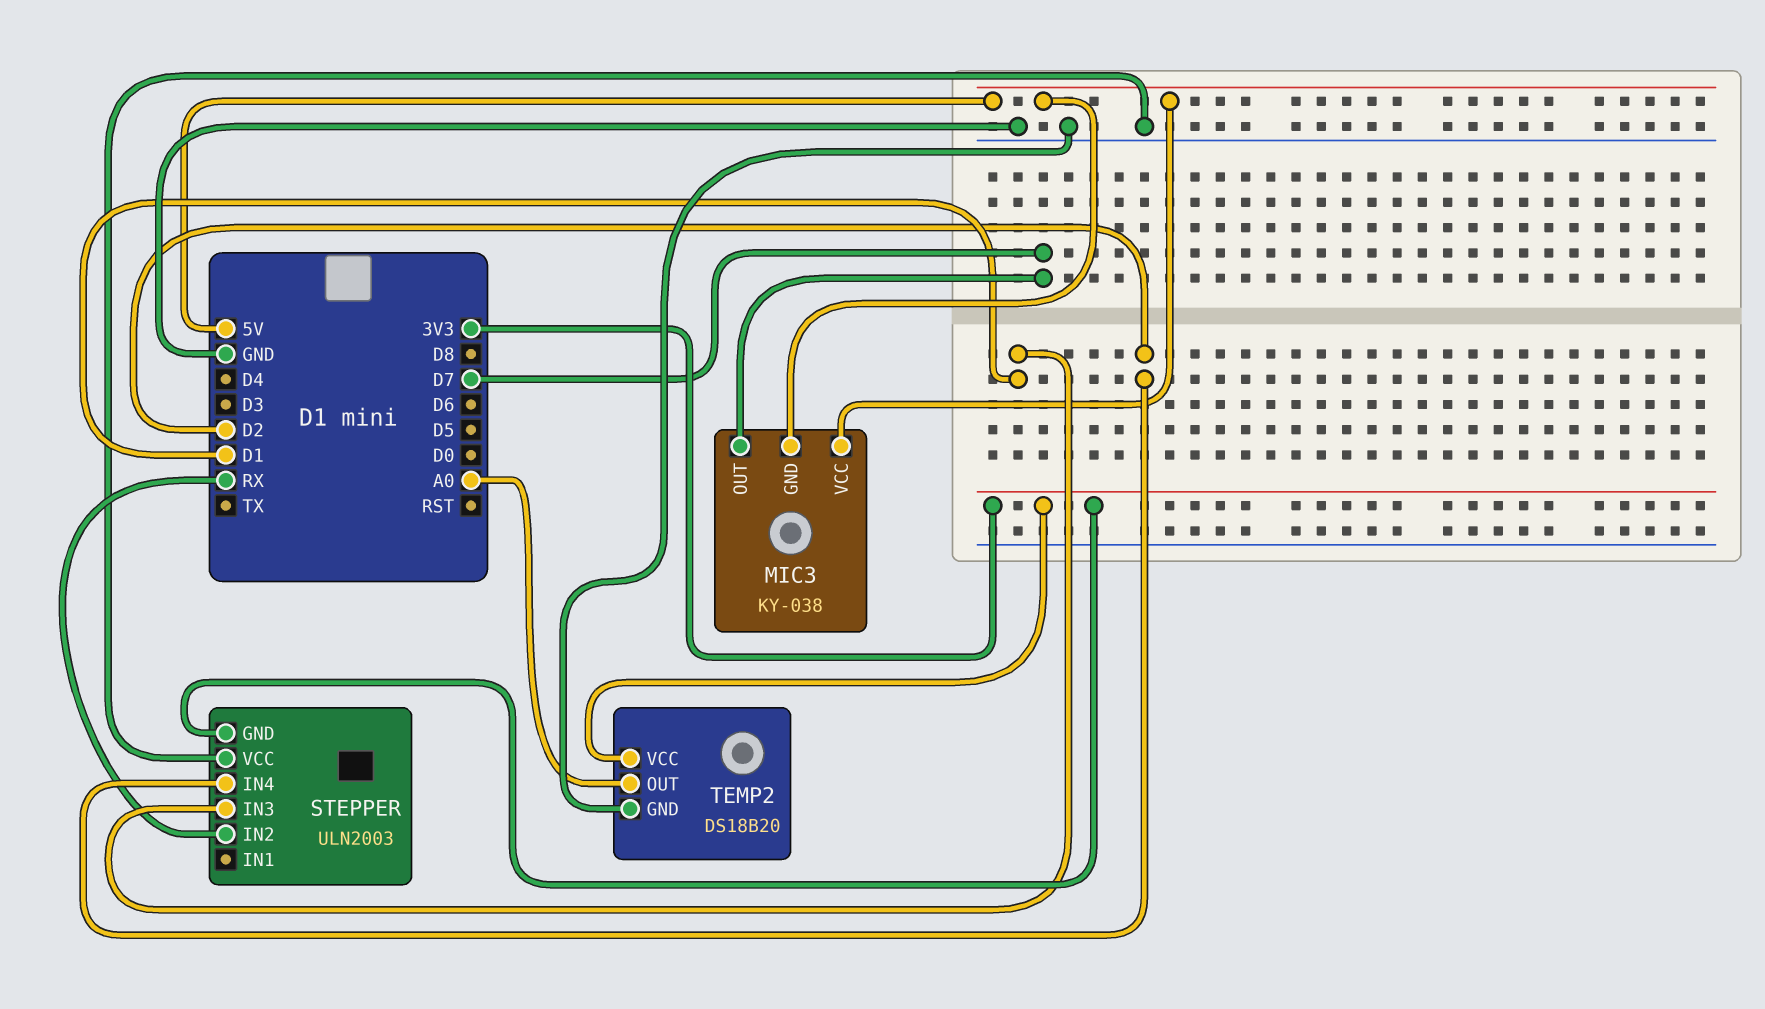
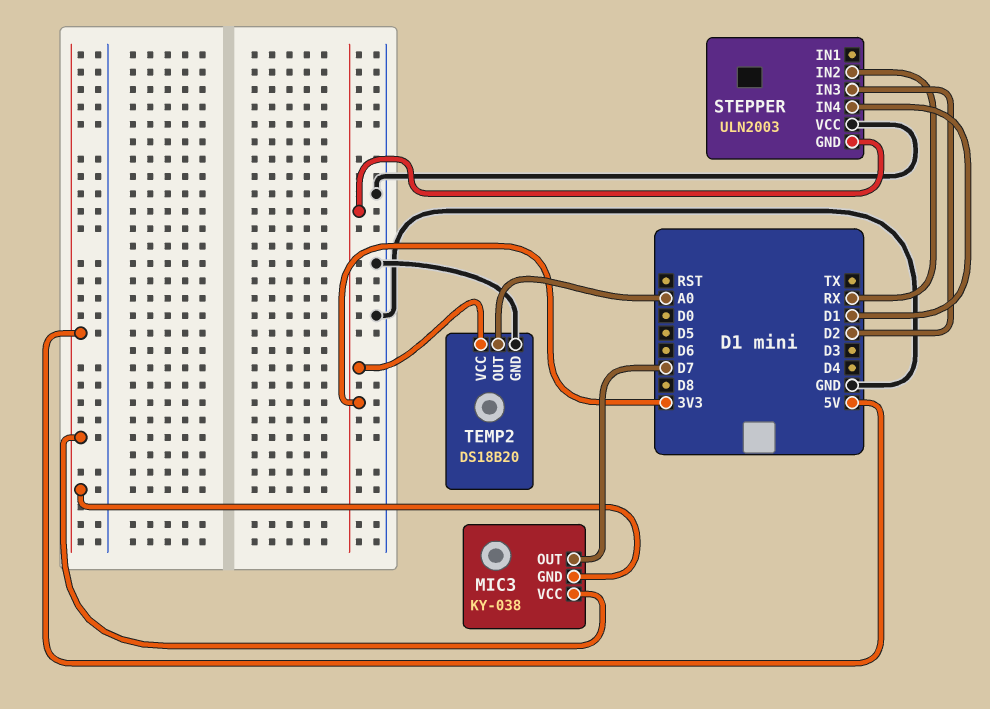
STEPPER pin IN3: D1 -> D2
STEPPER pin IN4: D2 -> D1

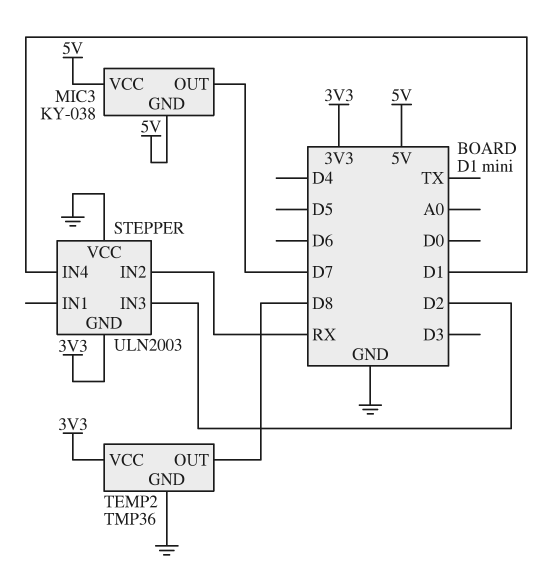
TEMP2: DS18B20 -> TMP36
TEMP2 pin OUT: A0 -> D8

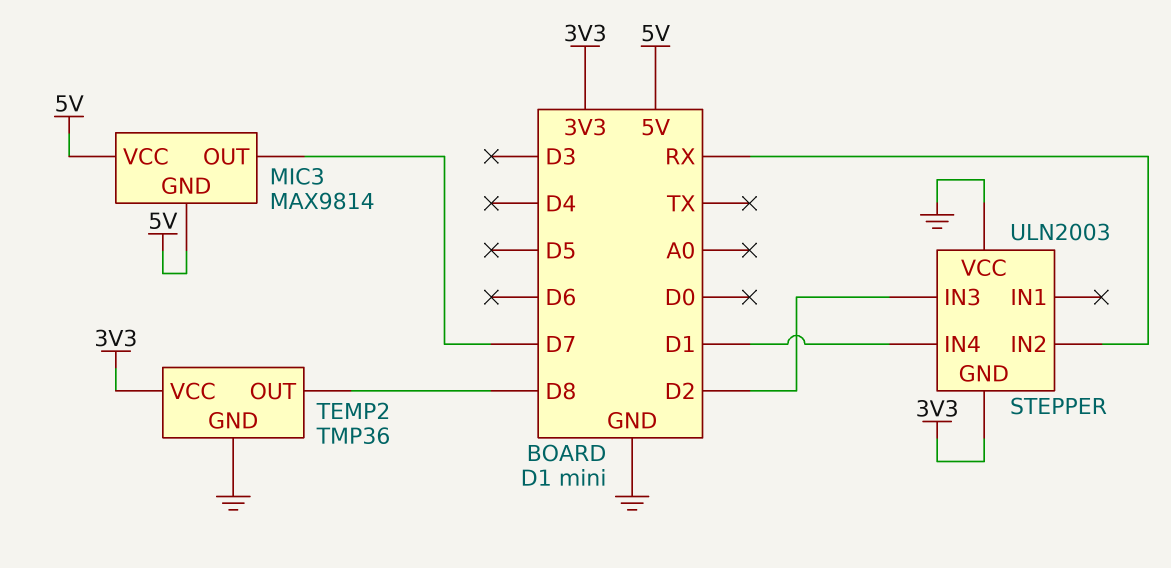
MIC3: KY-038 -> MAX9814

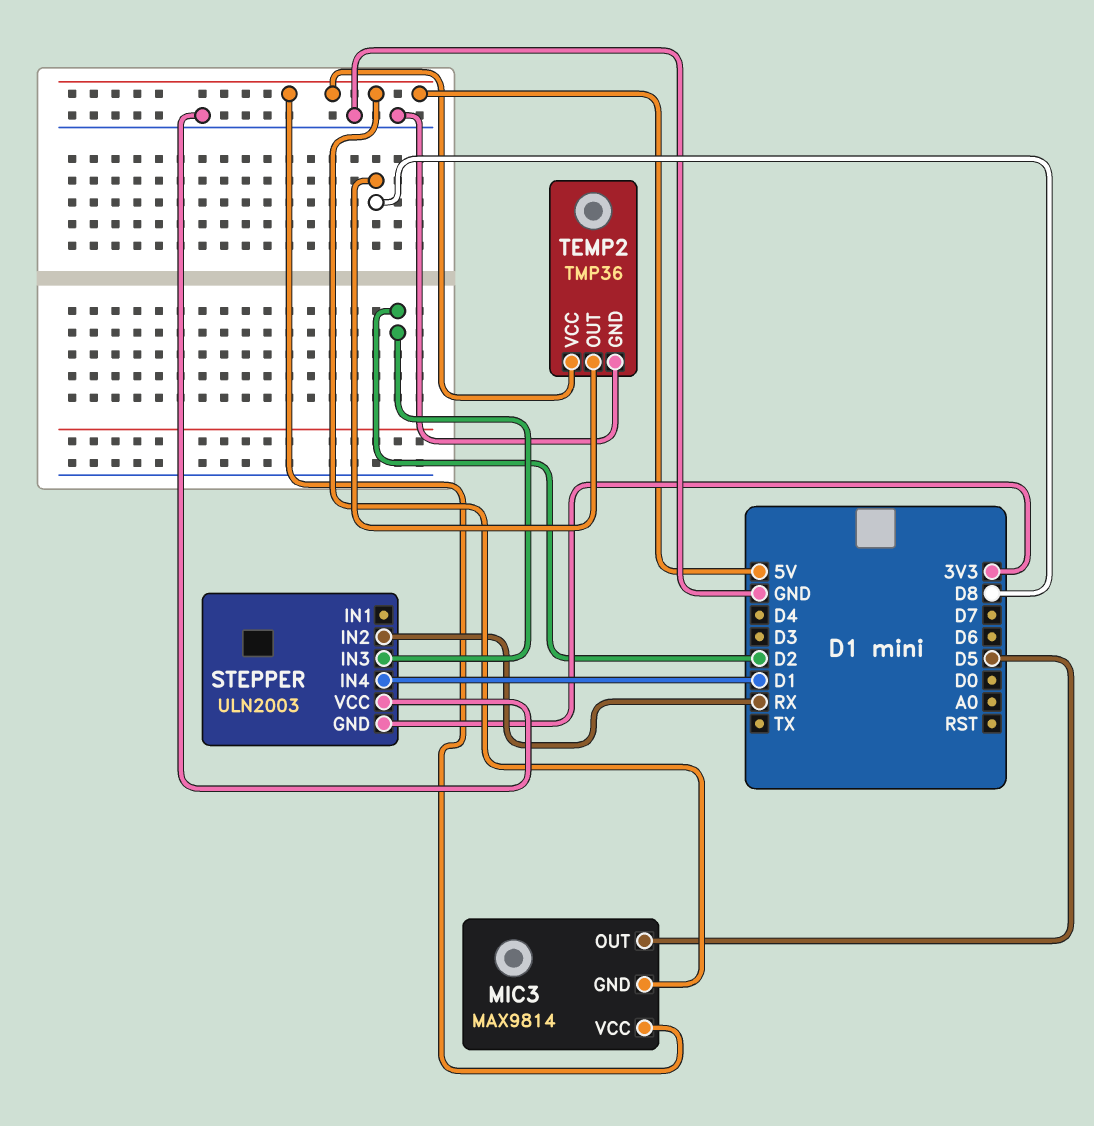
MIC3 pin OUT: D7 -> D5
TEMP2 pin VCC: 3V3 -> 5V

